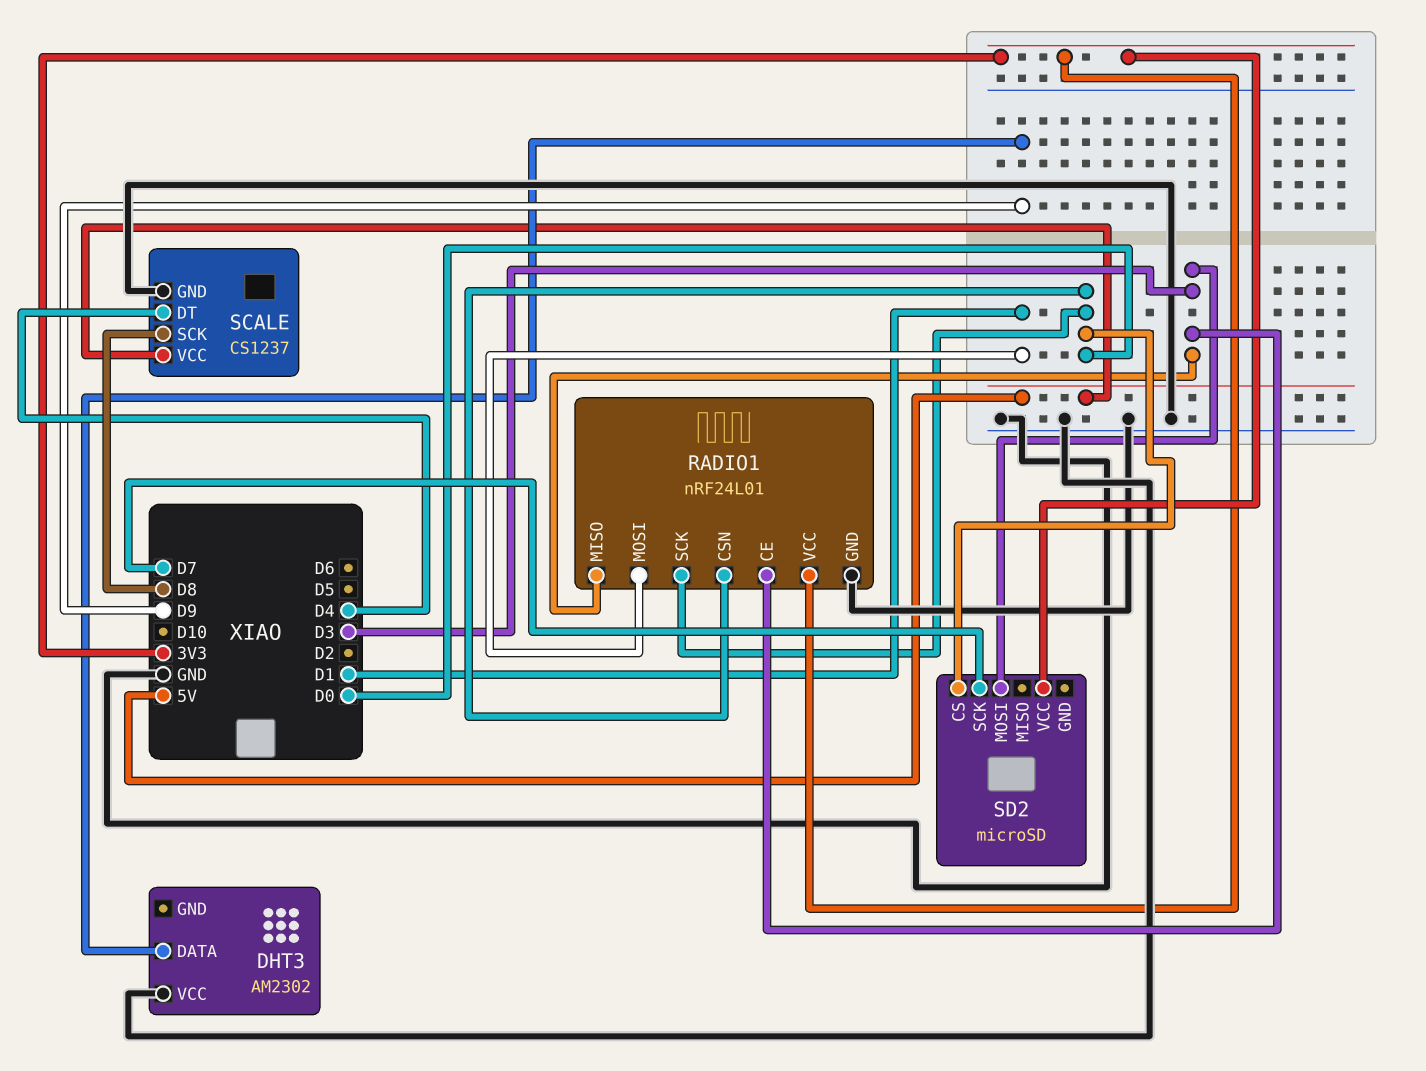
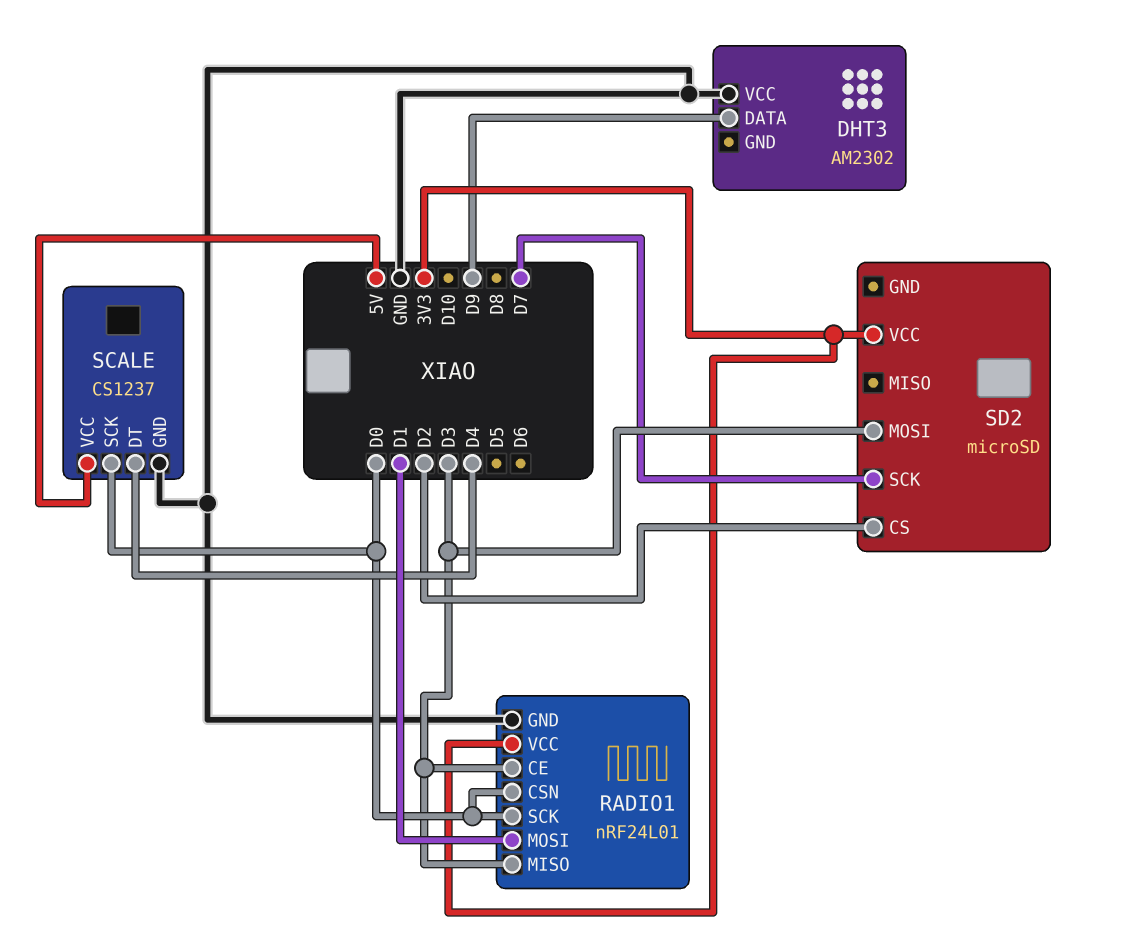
SCALE pin SCK: D8 -> D0
SD2 pin CS: D0 -> D2

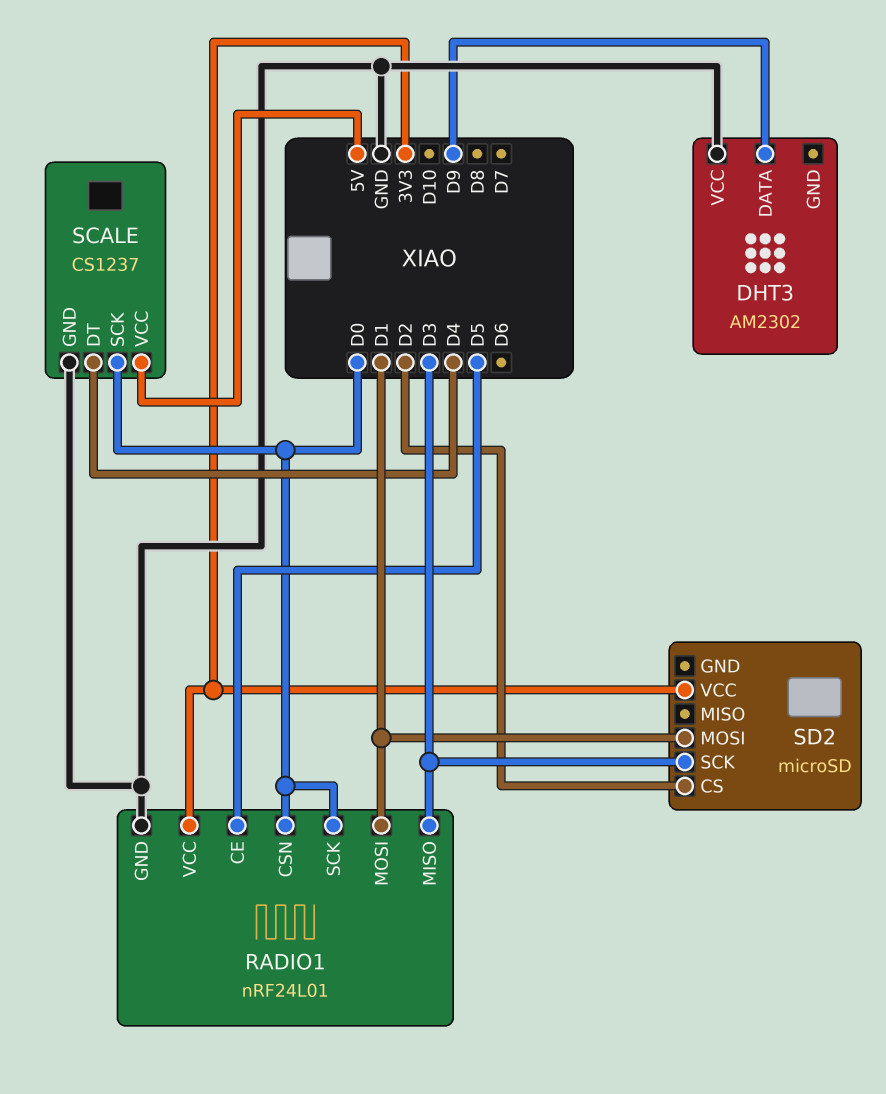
RADIO1 pin CE: D3 -> D5
SD2 pin MOSI: D3 -> D1
SD2 pin SCK: D7 -> D3

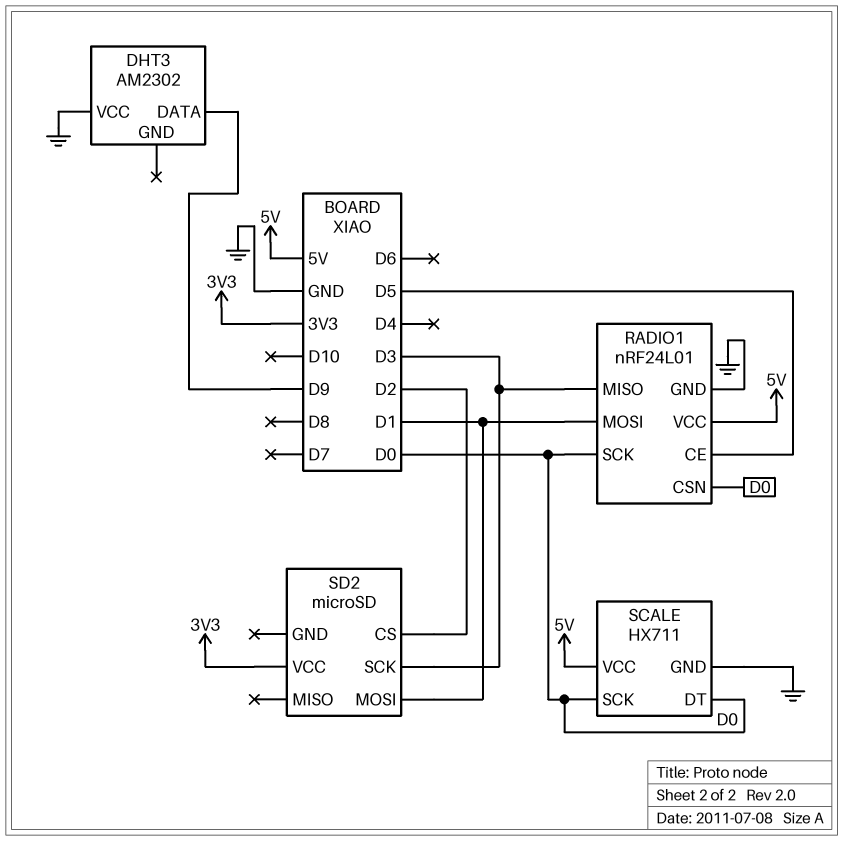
RADIO1 pin VCC: 3V3 -> 5V
SCALE: CS1237 -> HX711
SCALE pin DT: D4 -> D0

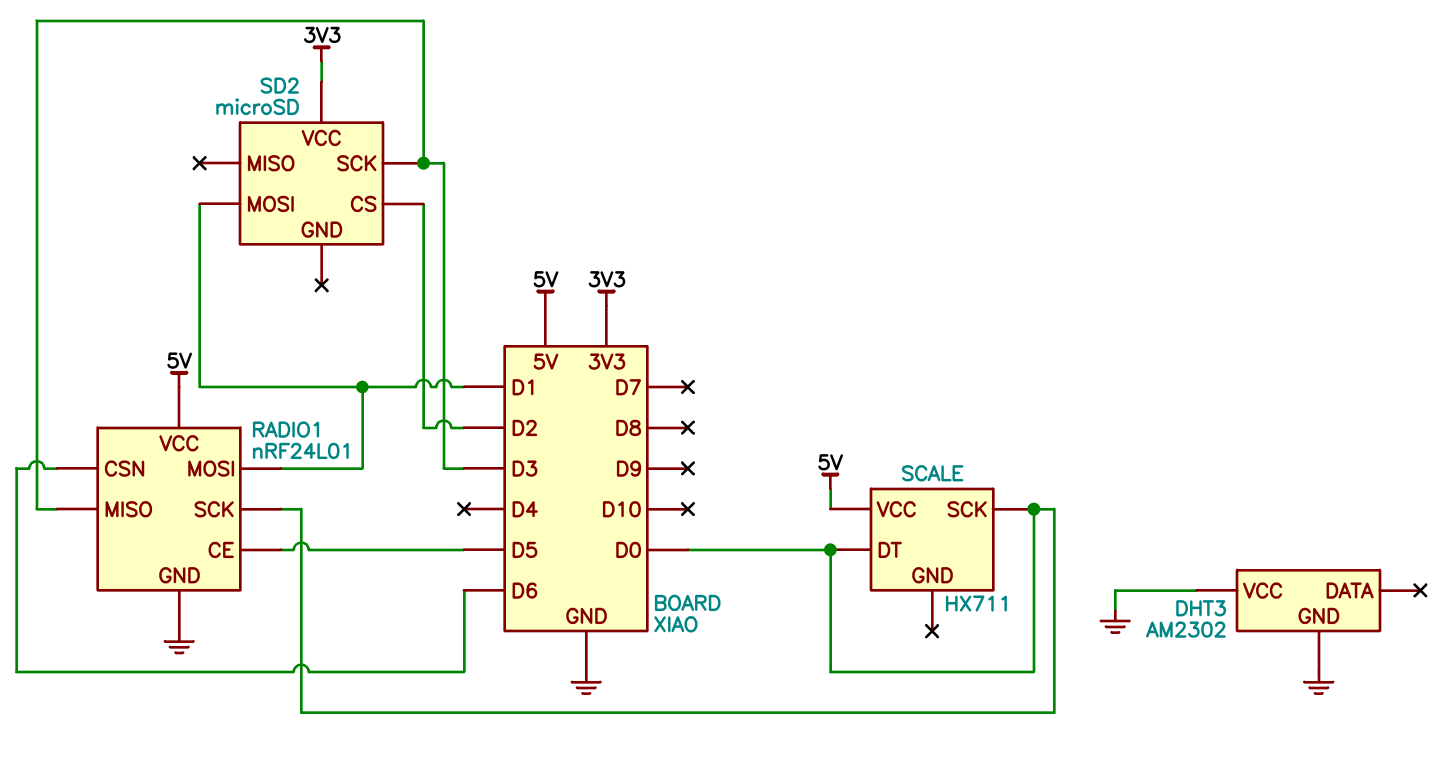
DHT3 pin DATA: D9 -> none
DHT3 pin GND: none -> GND
RADIO1 pin CSN: D0 -> D6
SCALE pin GND: GND -> none

